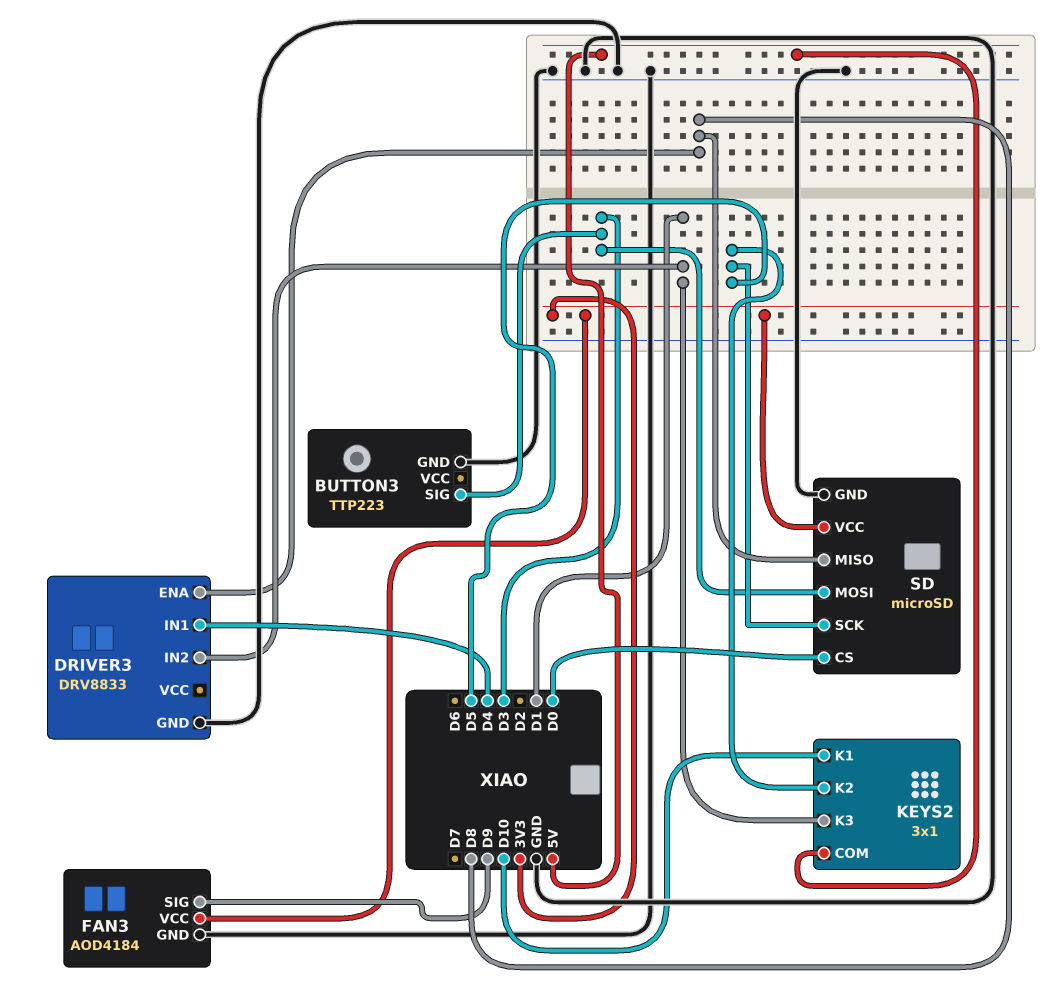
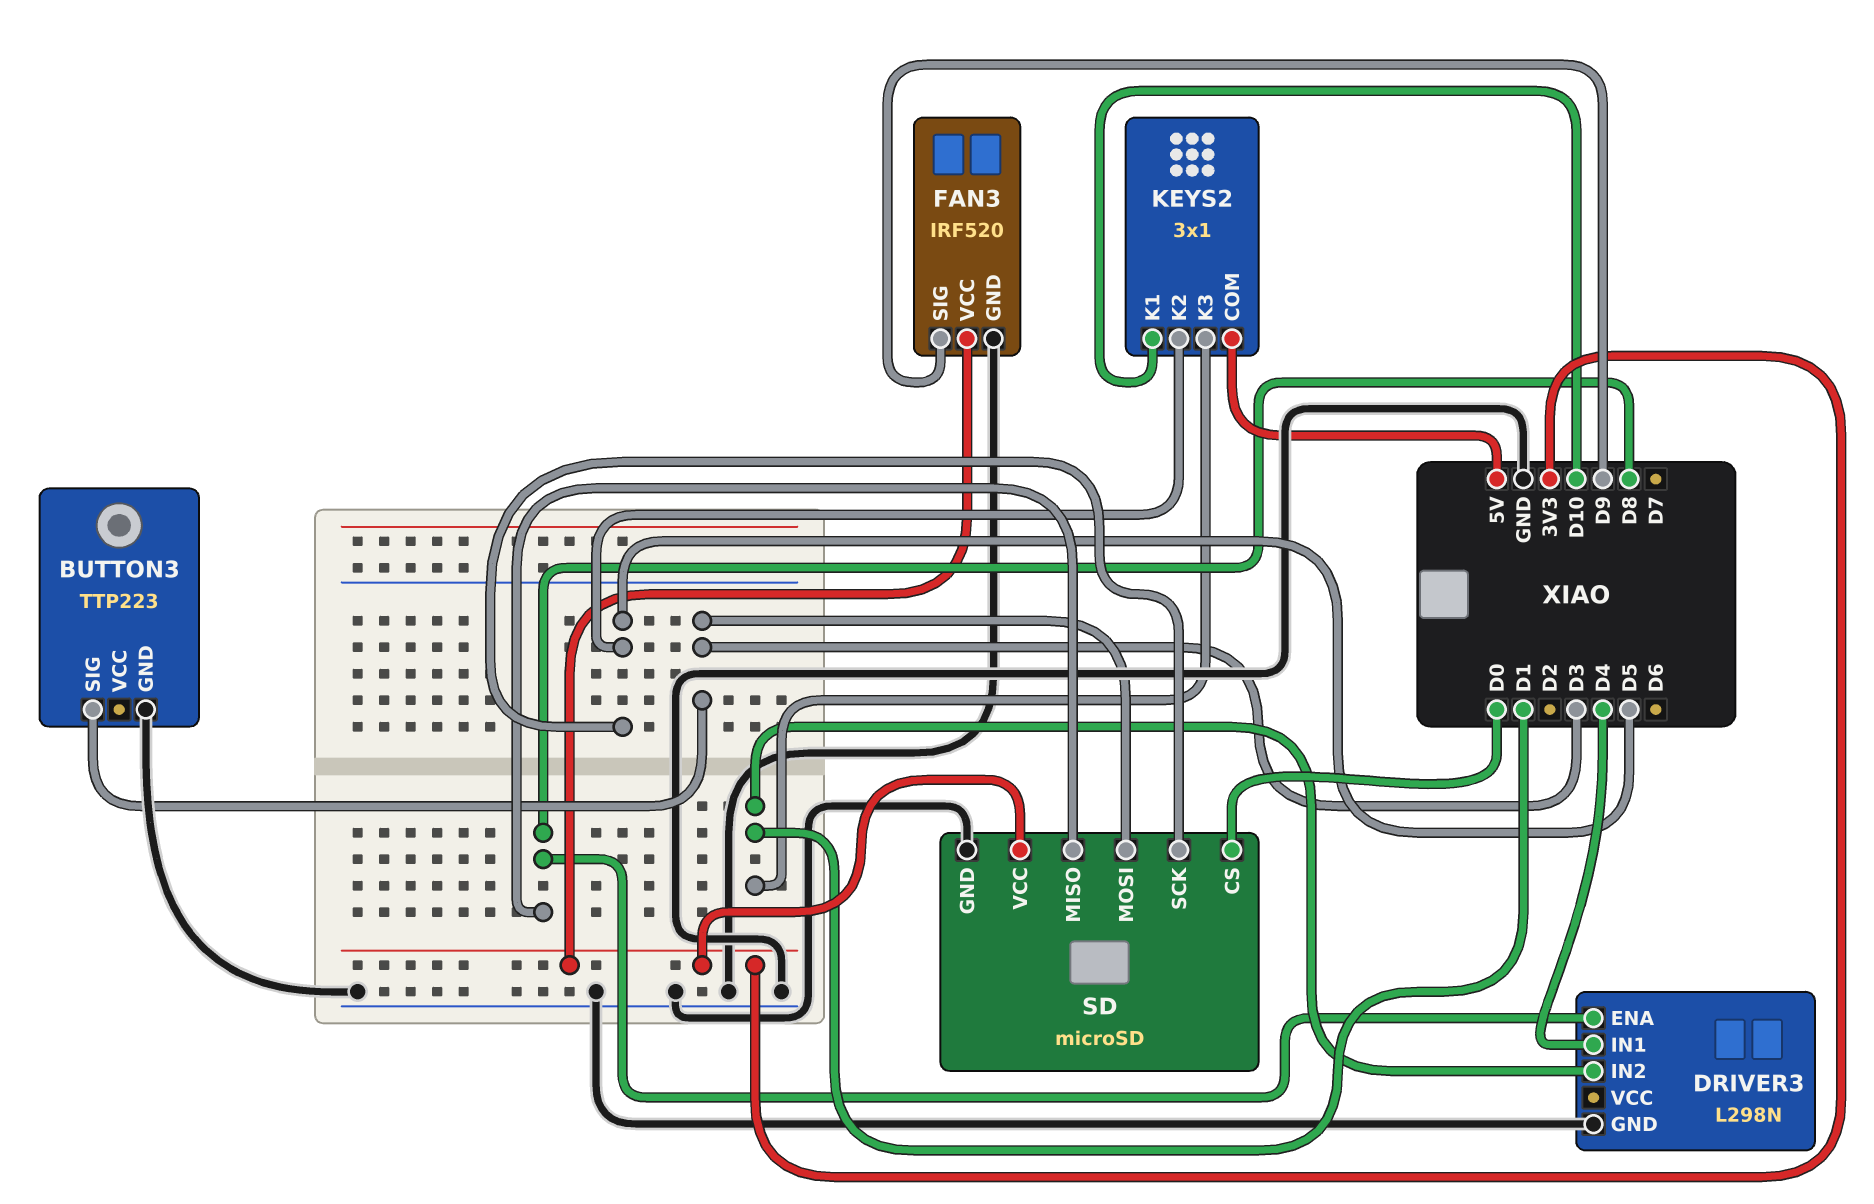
DRIVER3: DRV8833 -> L298N
FAN3: AOD4184 -> IRF520

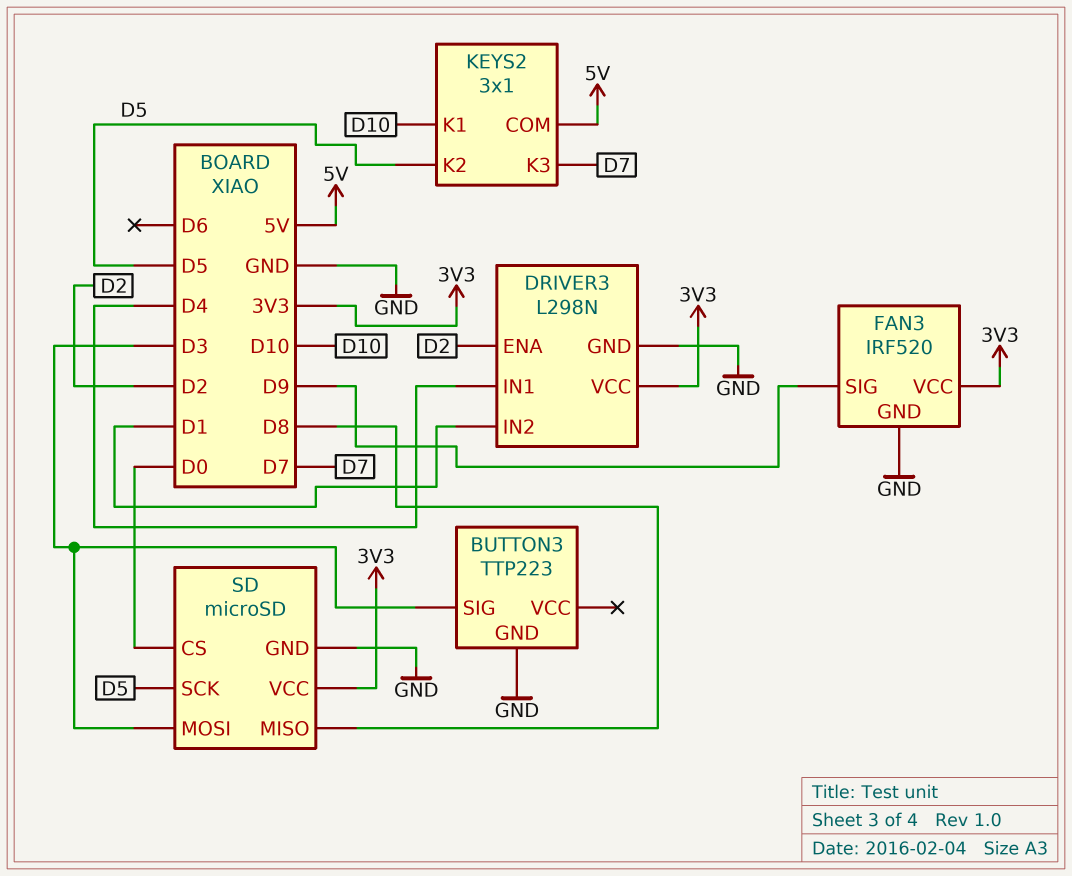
DRIVER3 pin ENA: D8 -> D2
DRIVER3 pin VCC: none -> 3V3
KEYS2 pin K3: D1 -> D7

